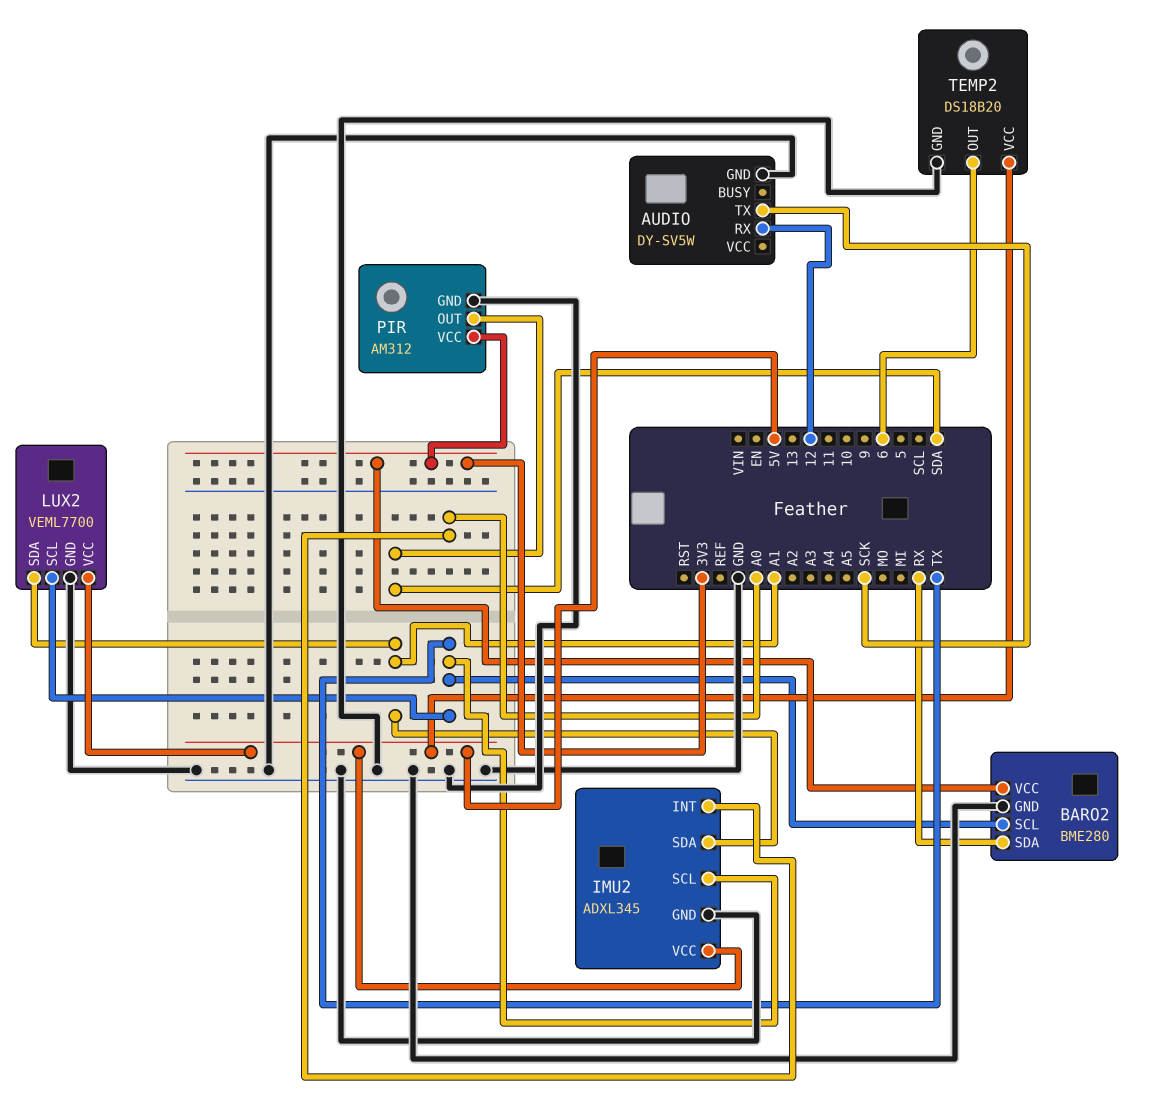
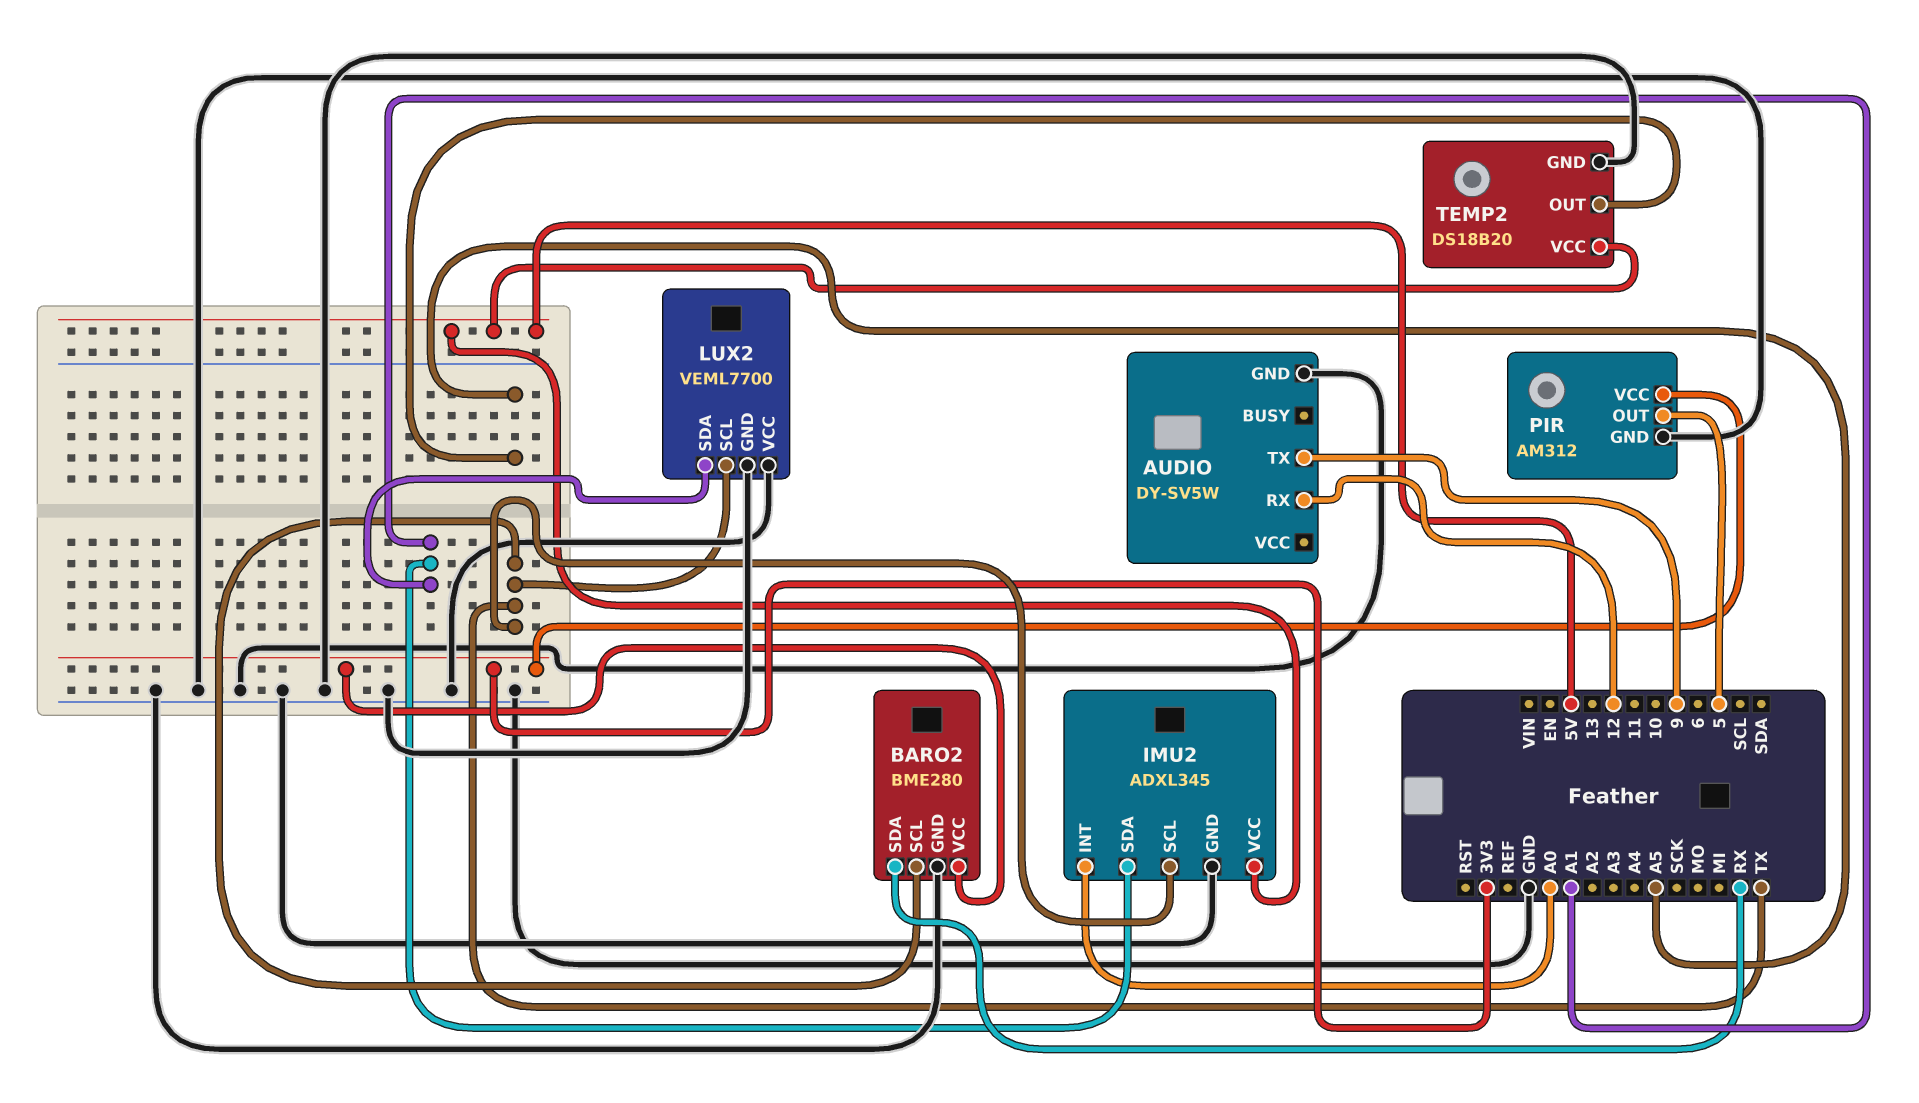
AUDIO pin TX: SCK -> 9
LUX2 pin VCC: 5V -> GND
PIR pin OUT: SDA -> 5
TEMP2 pin OUT: 6 -> A5

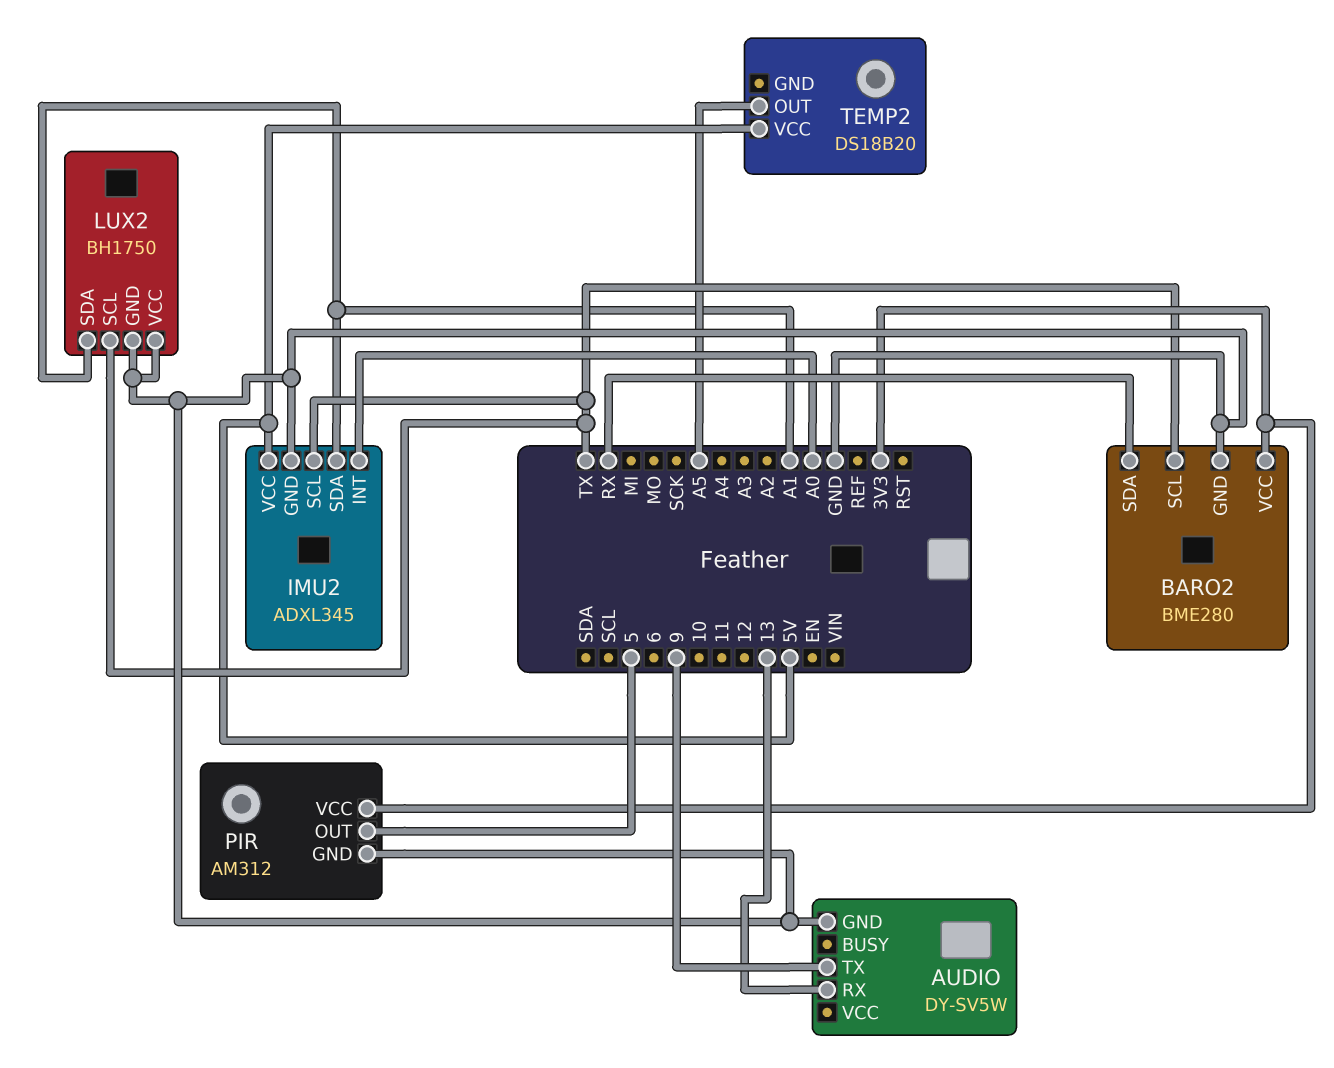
AUDIO pin RX: 12 -> 13
LUX2: VEML7700 -> BH1750
TEMP2 pin GND: GND -> none

